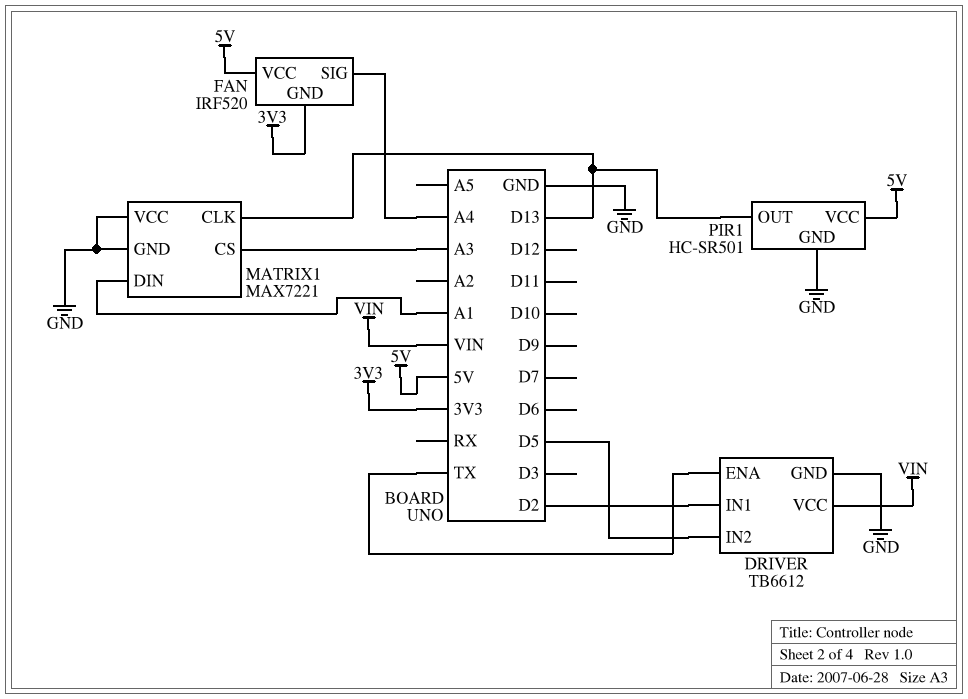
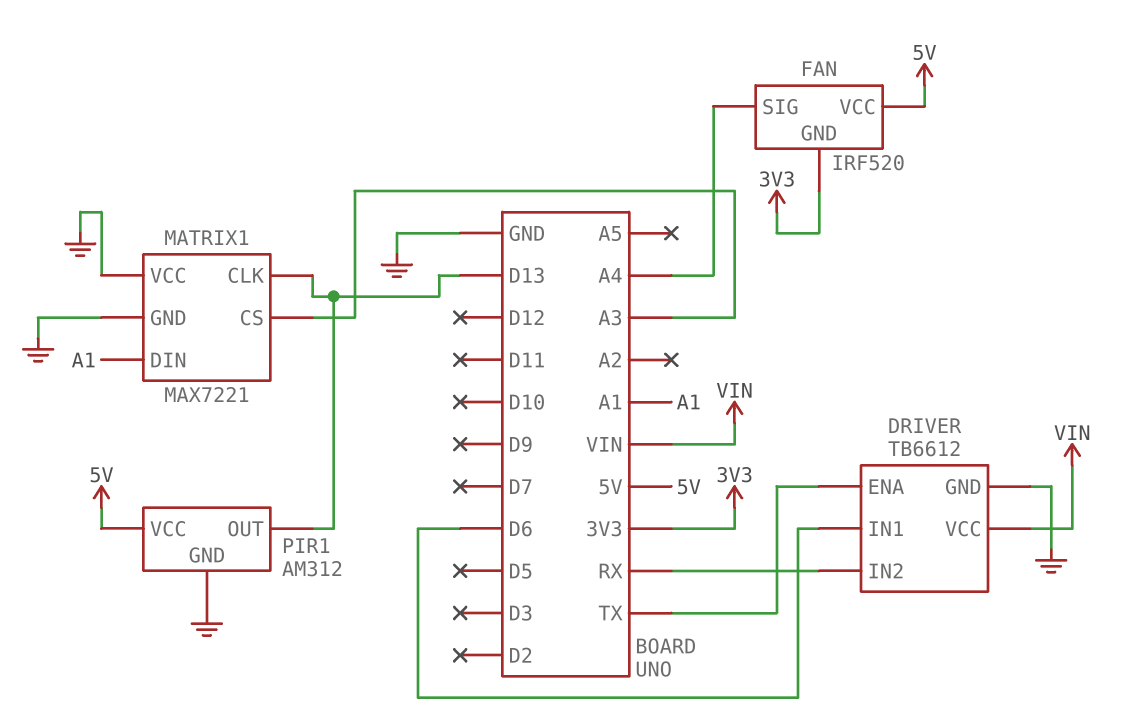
DRIVER pin IN1: D2 -> D6
DRIVER pin IN2: D5 -> RX
PIR1: HC-SR501 -> AM312

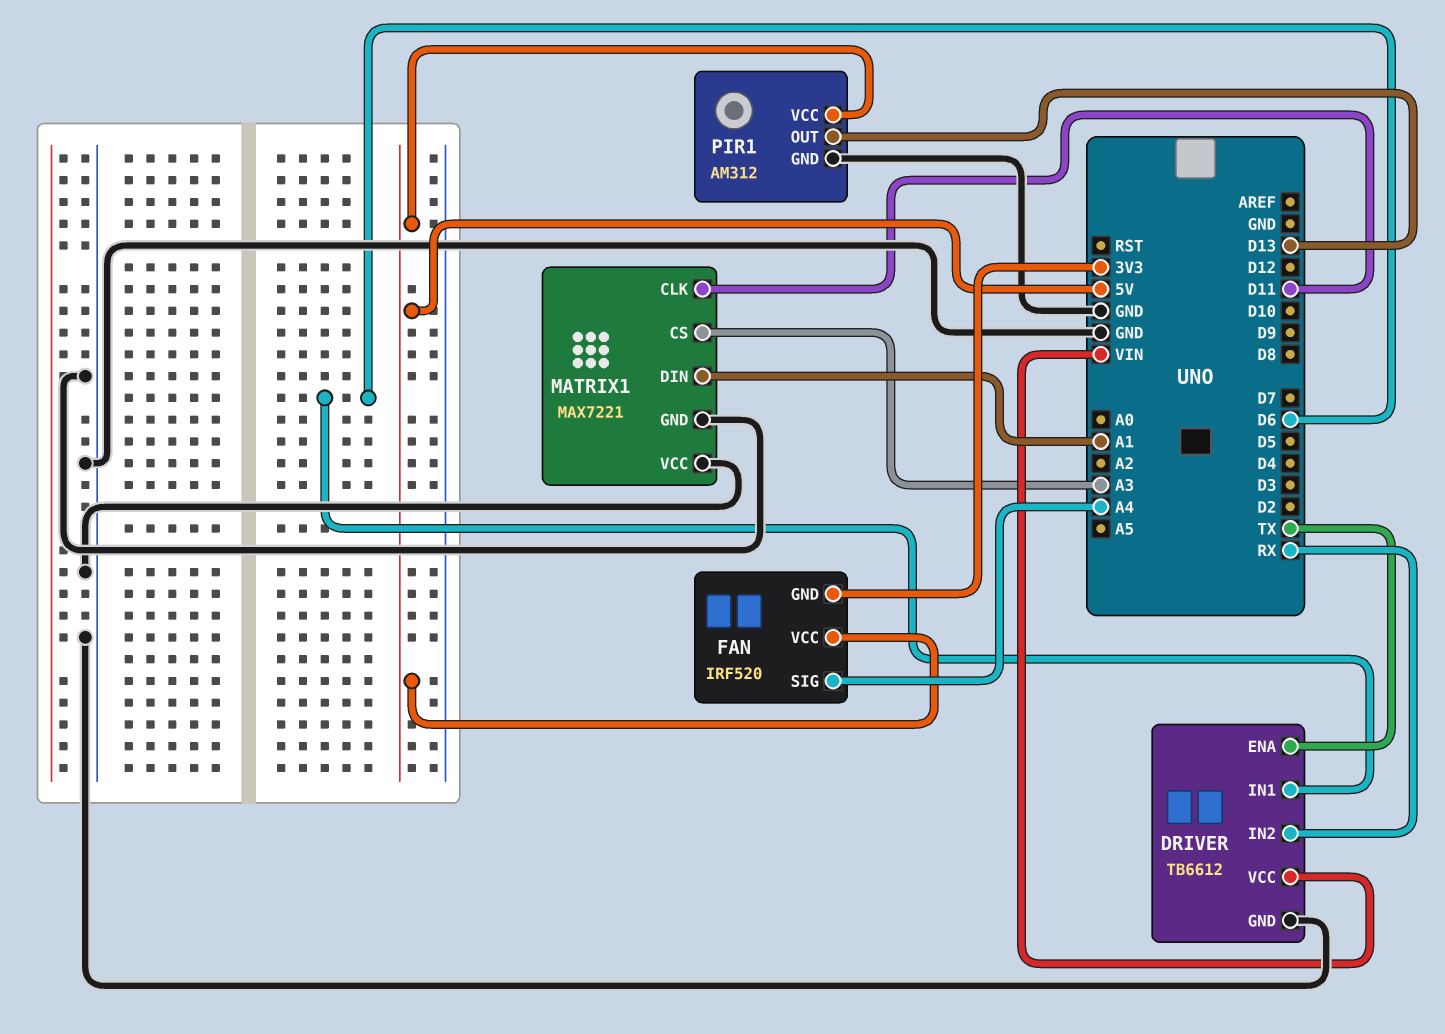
MATRIX1 pin CLK: D13 -> D11

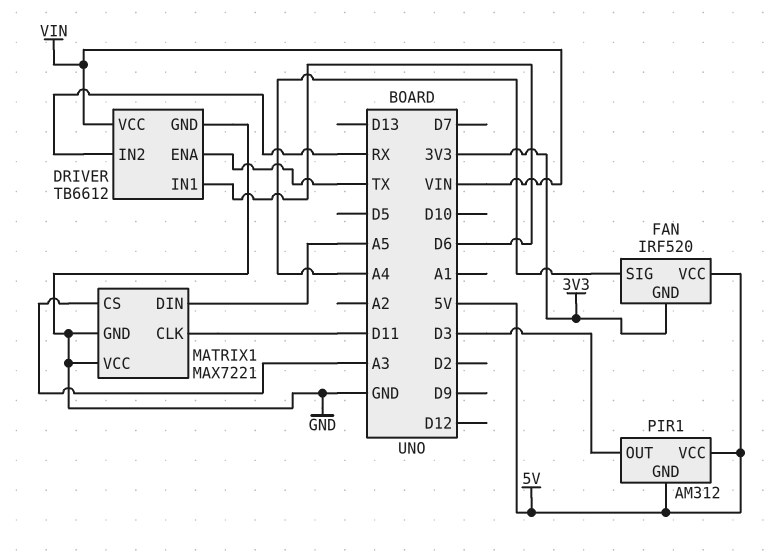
MATRIX1 pin DIN: A1 -> A5
PIR1 pin GND: GND -> 5V
PIR1 pin OUT: D13 -> D3

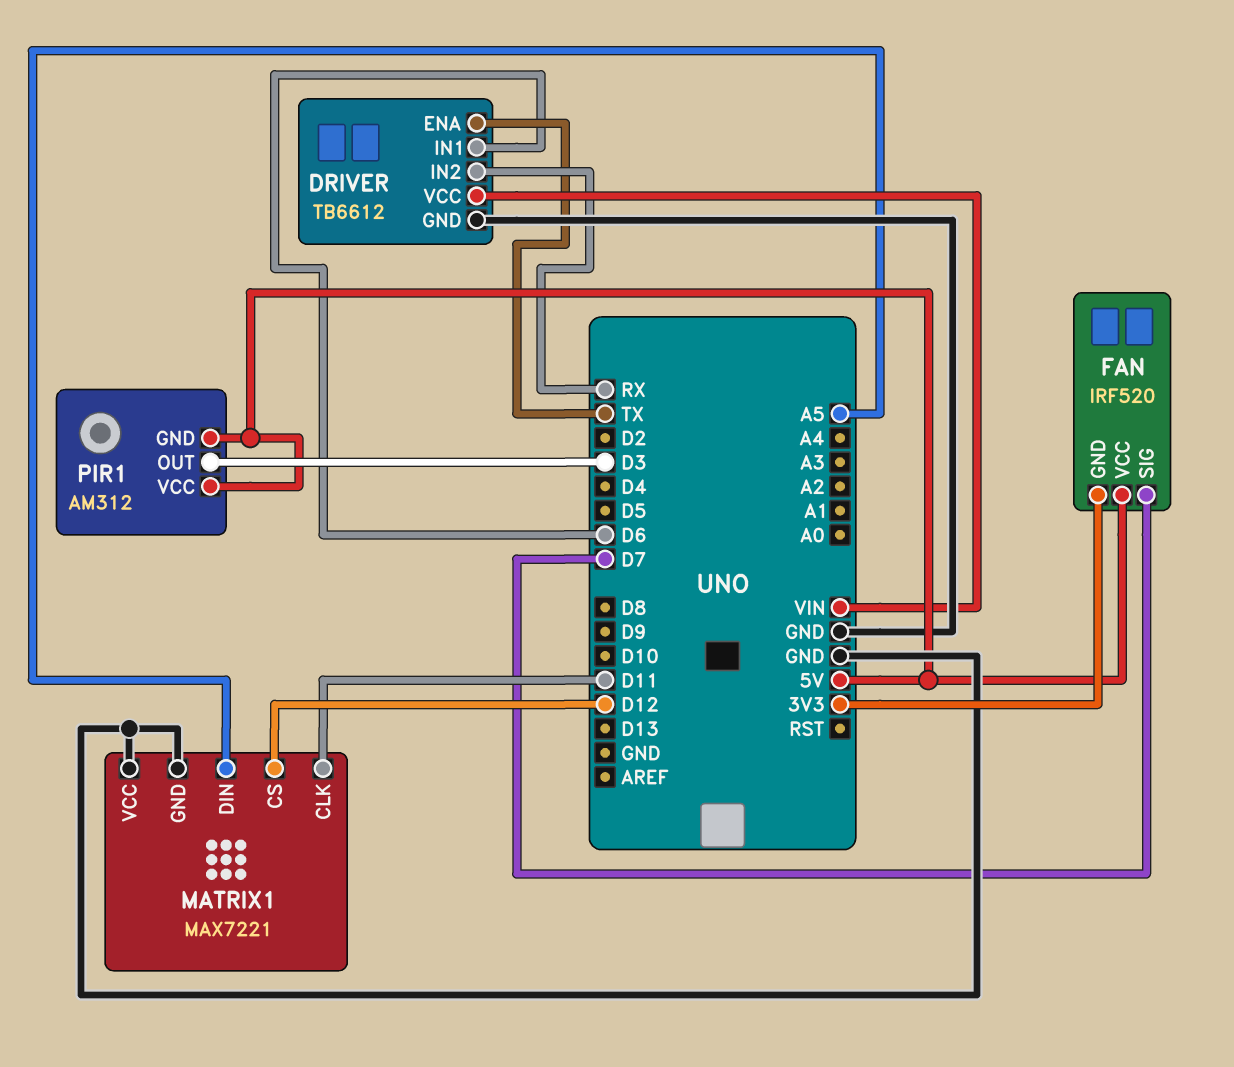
FAN pin SIG: A4 -> D7
MATRIX1 pin CS: A3 -> D12

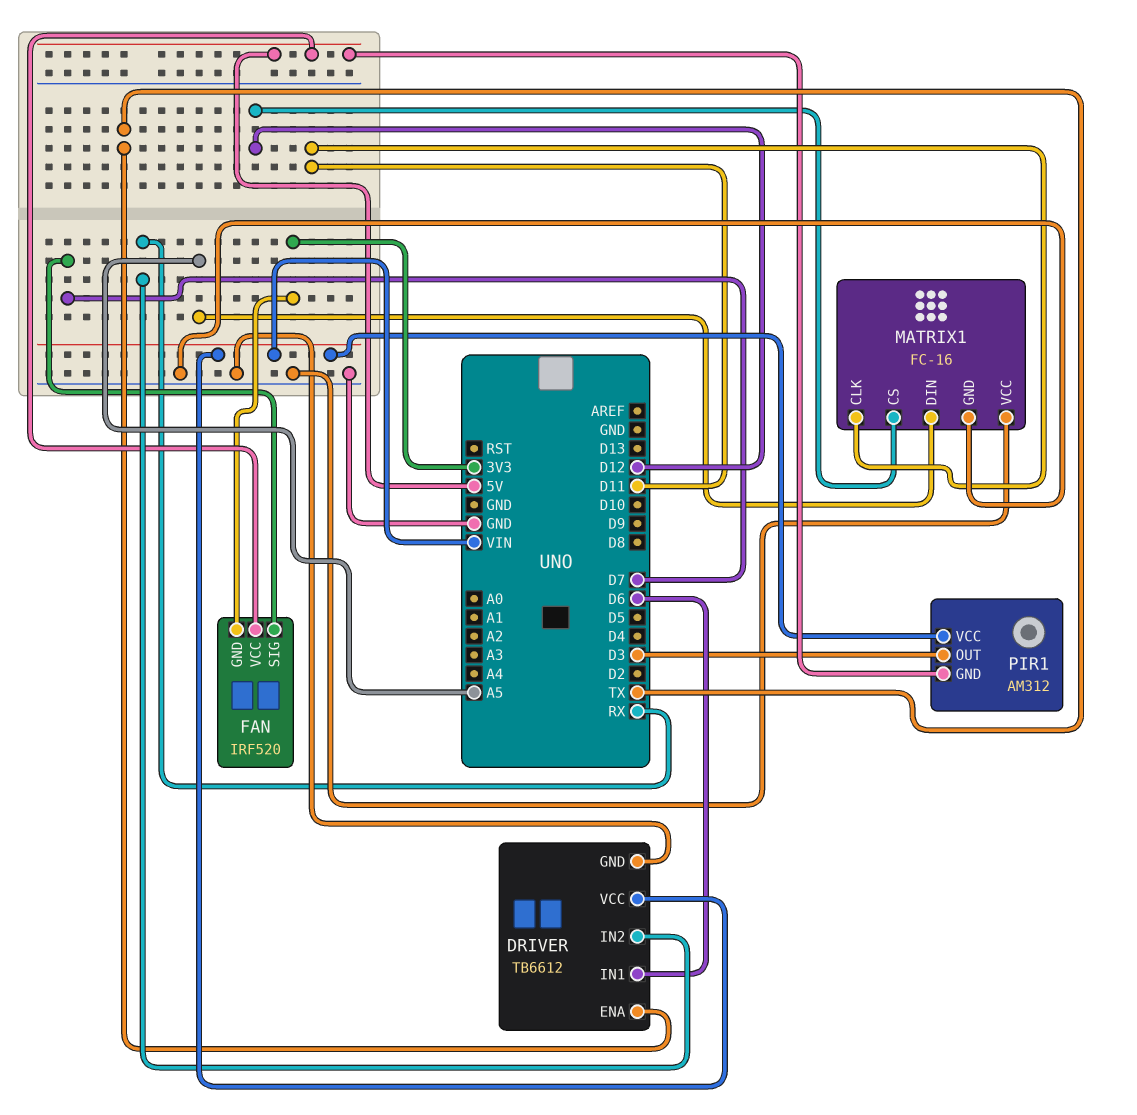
MATRIX1: MAX7221 -> FC-16
PIR1 pin VCC: 5V -> VIN

